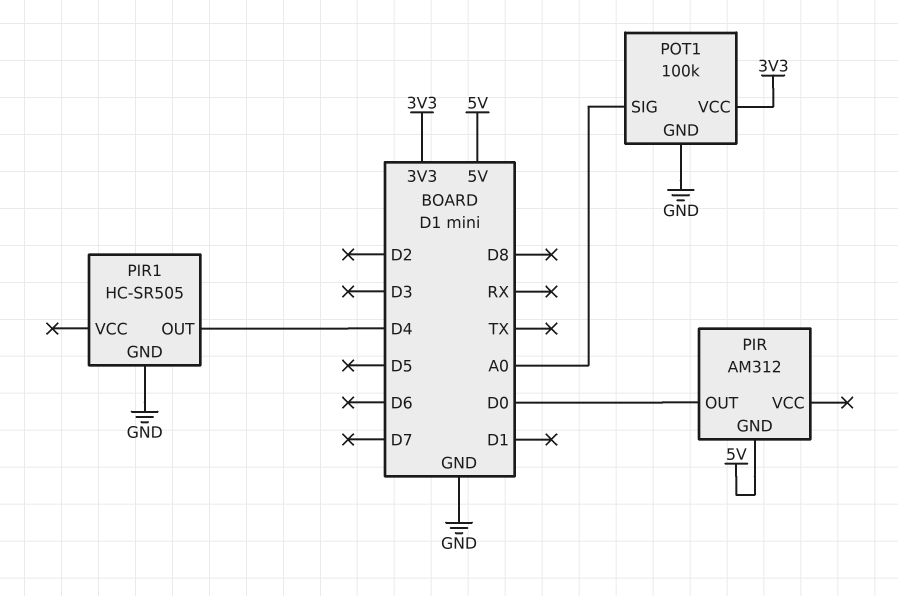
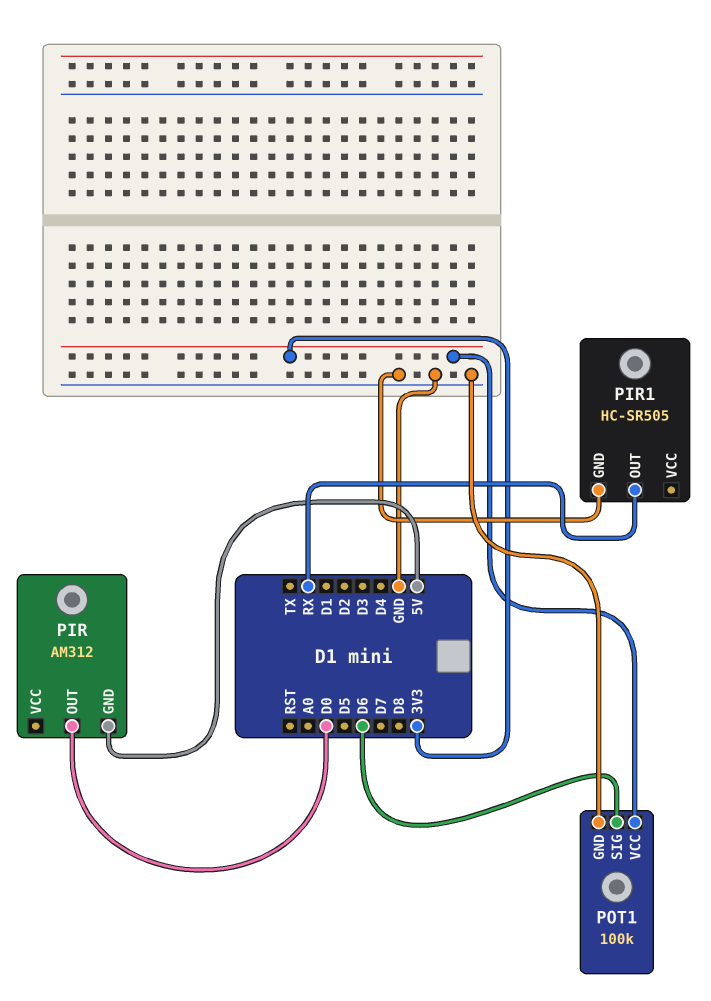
PIR1 pin OUT: D4 -> RX
POT1 pin SIG: A0 -> D6

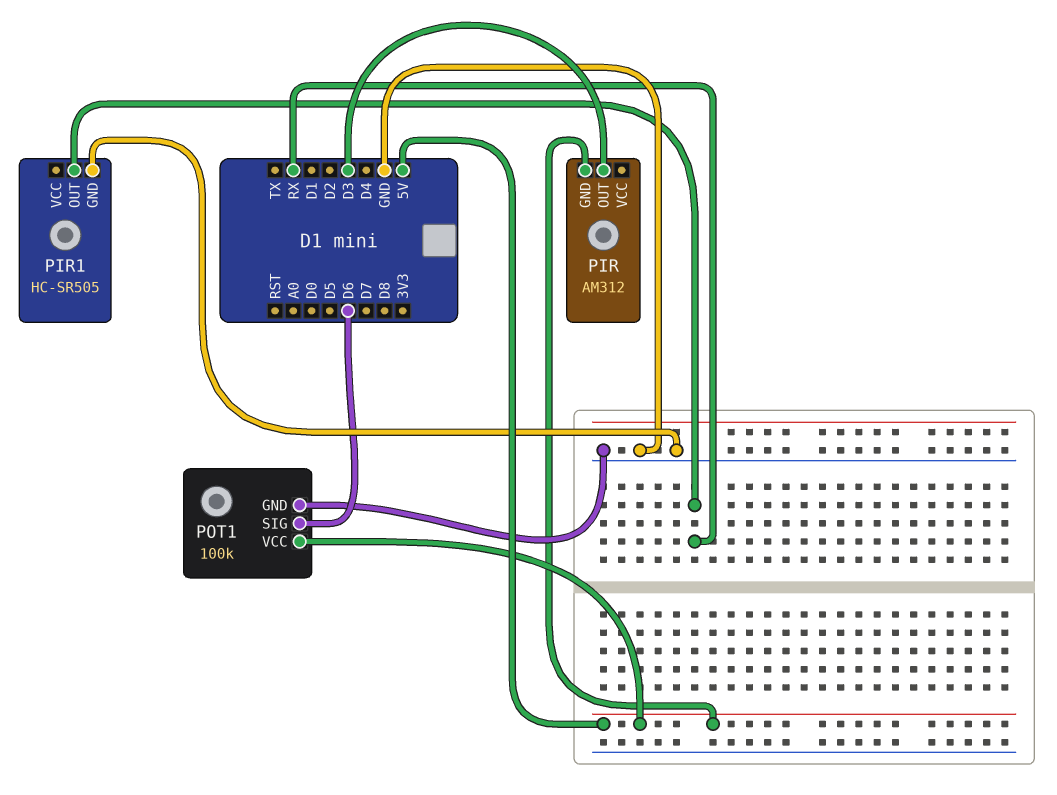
PIR pin OUT: D0 -> D3
POT1 pin VCC: 3V3 -> 5V

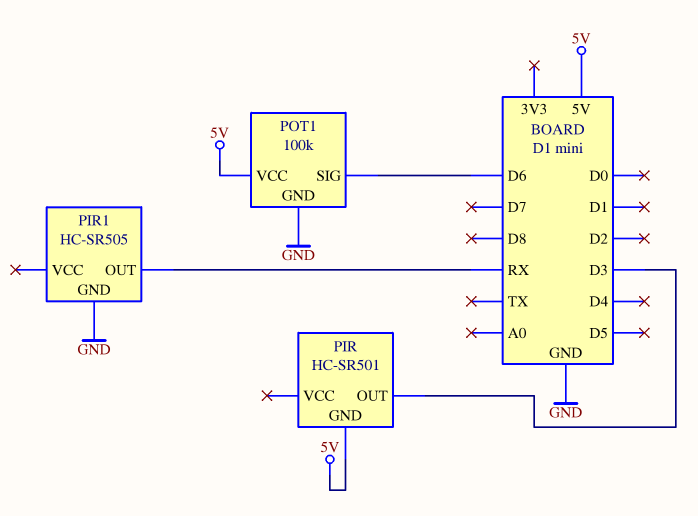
PIR: AM312 -> HC-SR501

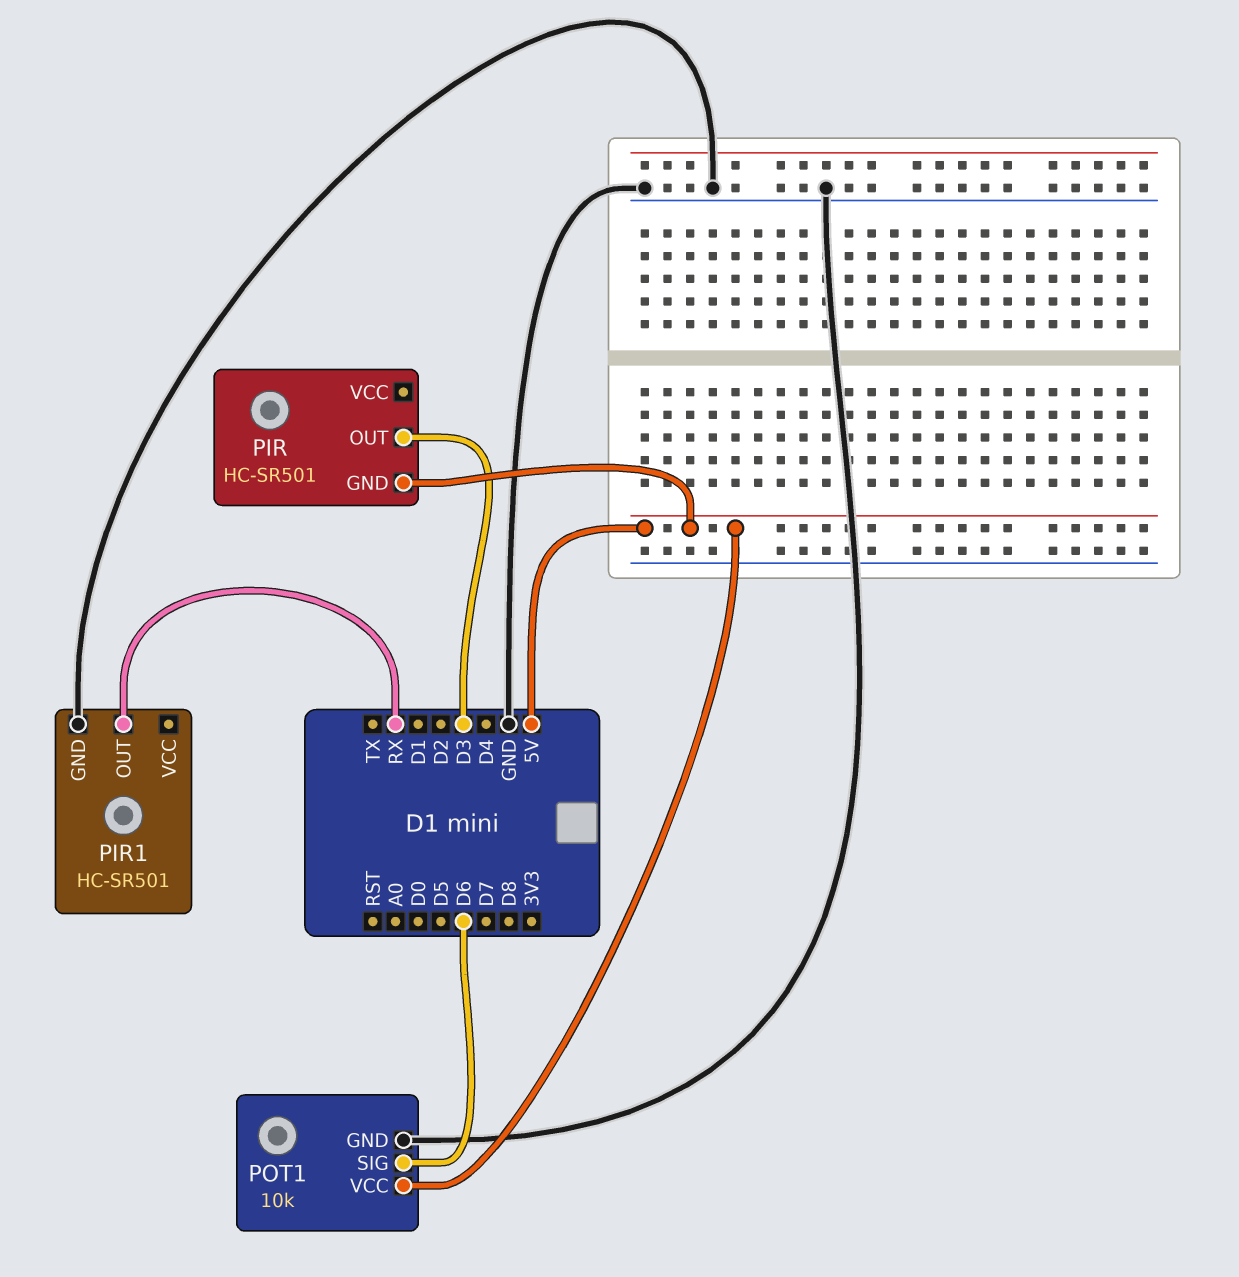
PIR1: HC-SR505 -> HC-SR501
POT1: 100k -> 10k

